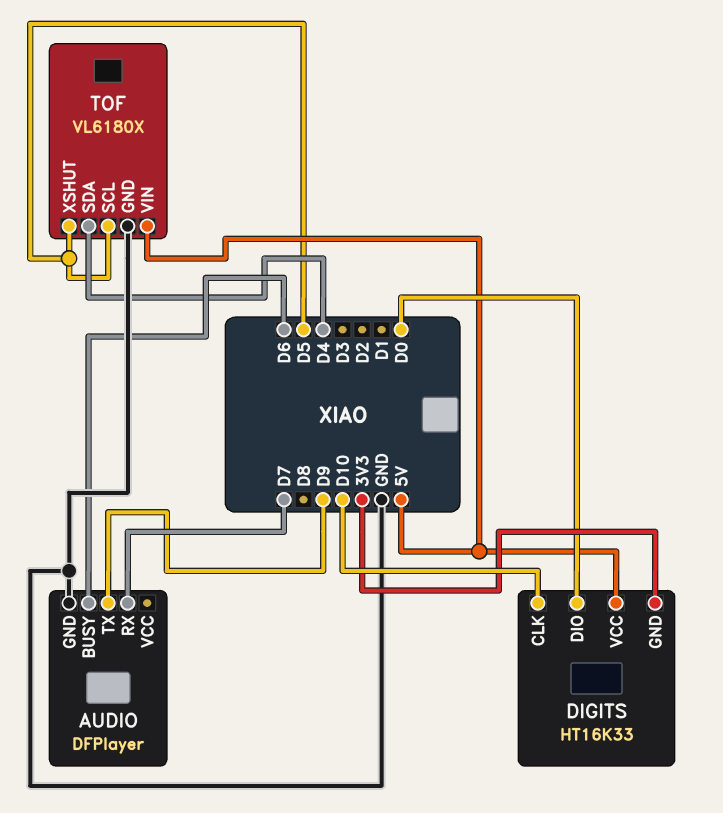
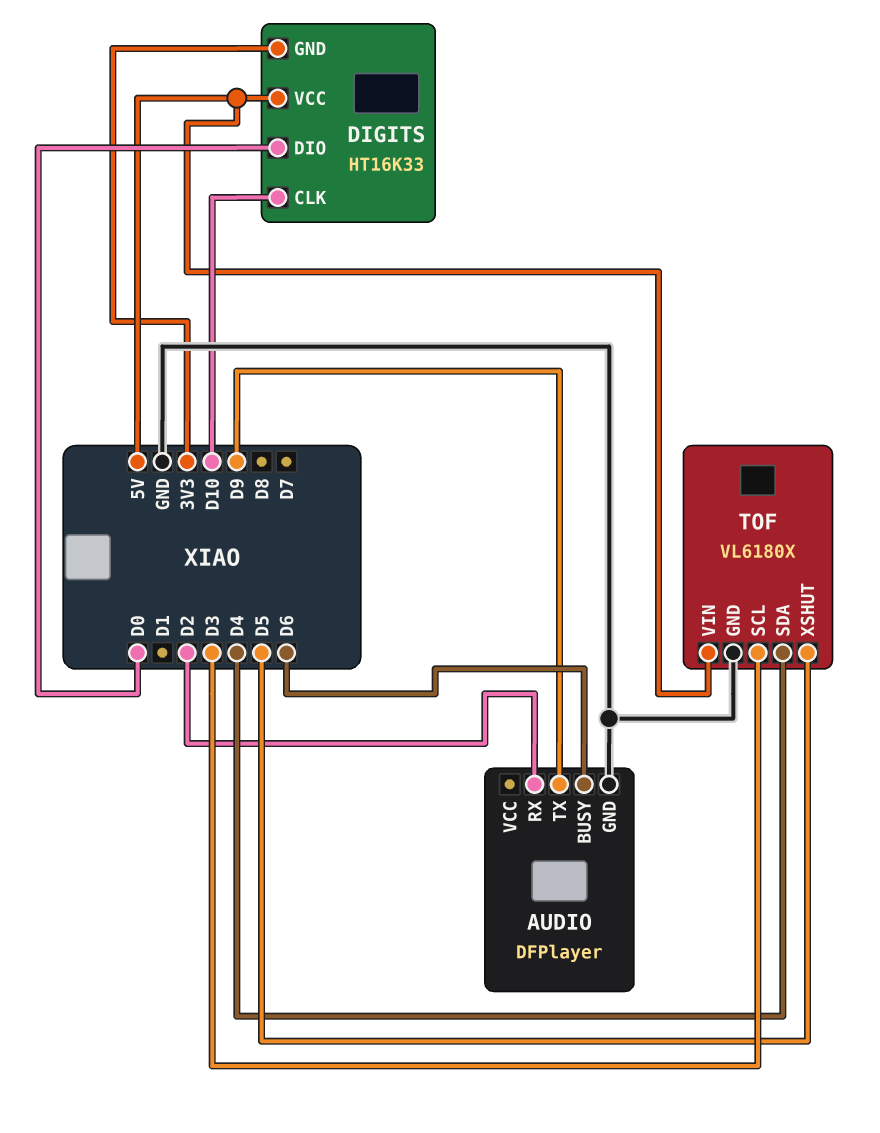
AUDIO pin RX: D7 -> D2
TOF pin SCL: D5 -> D3

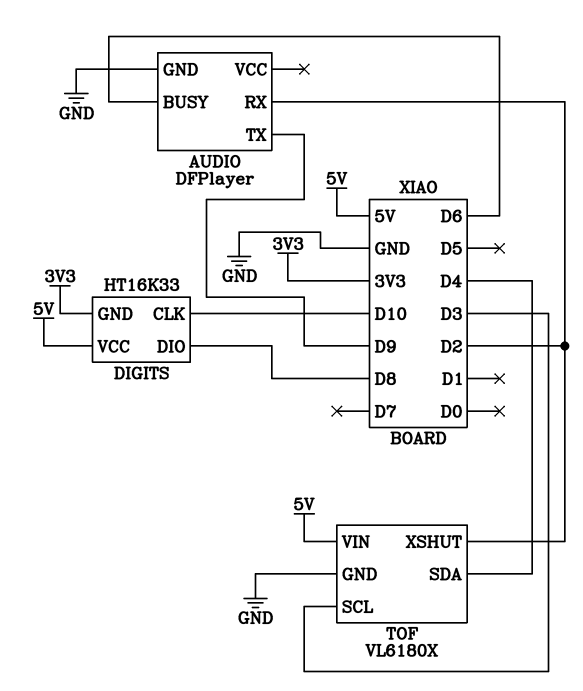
DIGITS pin DIO: D0 -> D8
TOF pin XSHUT: D5 -> D2

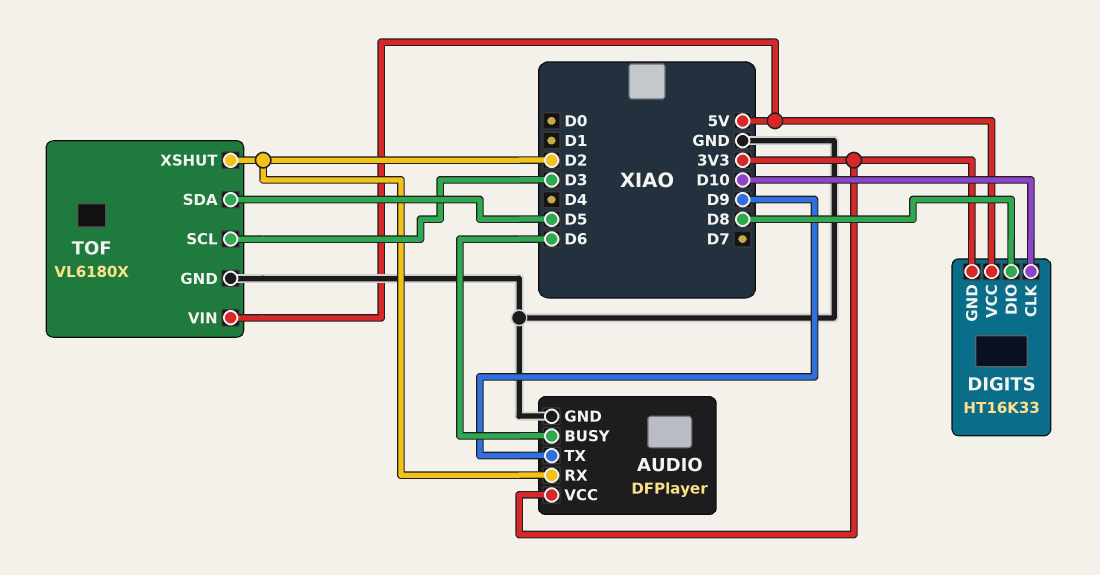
AUDIO pin VCC: none -> 3V3
TOF pin SDA: D4 -> D5

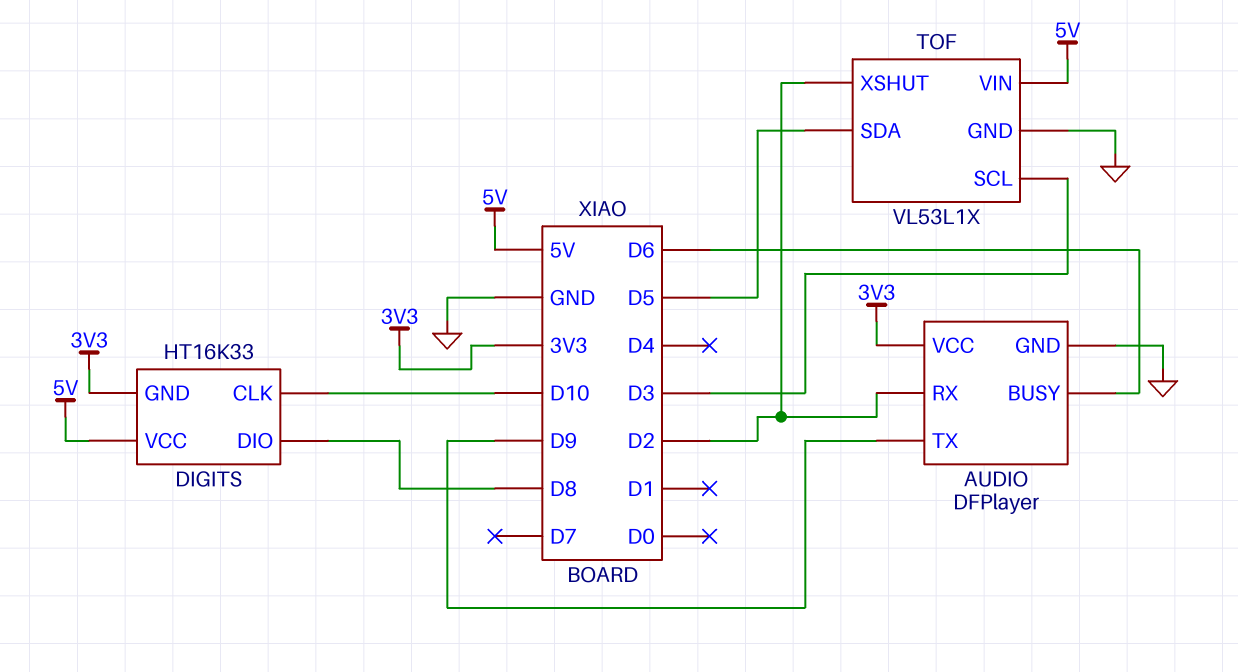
TOF: VL6180X -> VL53L1X

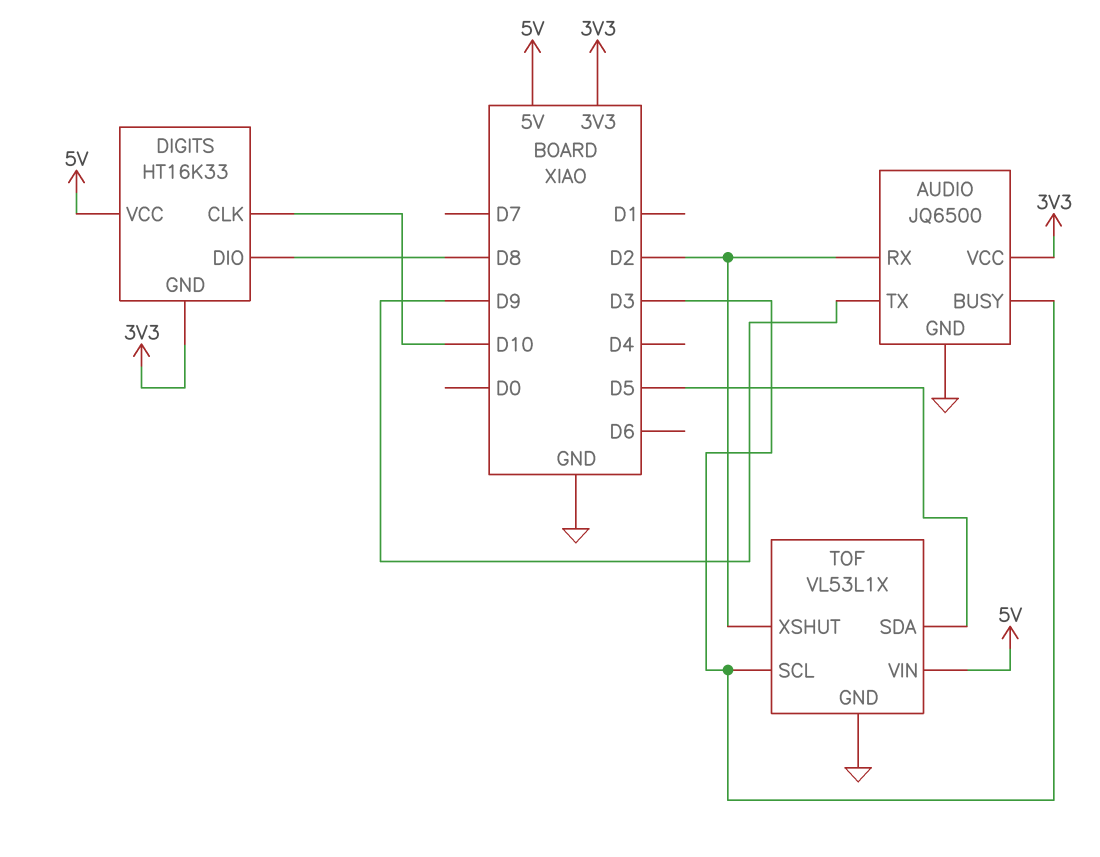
AUDIO: DFPlayer -> JQ6500
AUDIO pin BUSY: D6 -> D3

